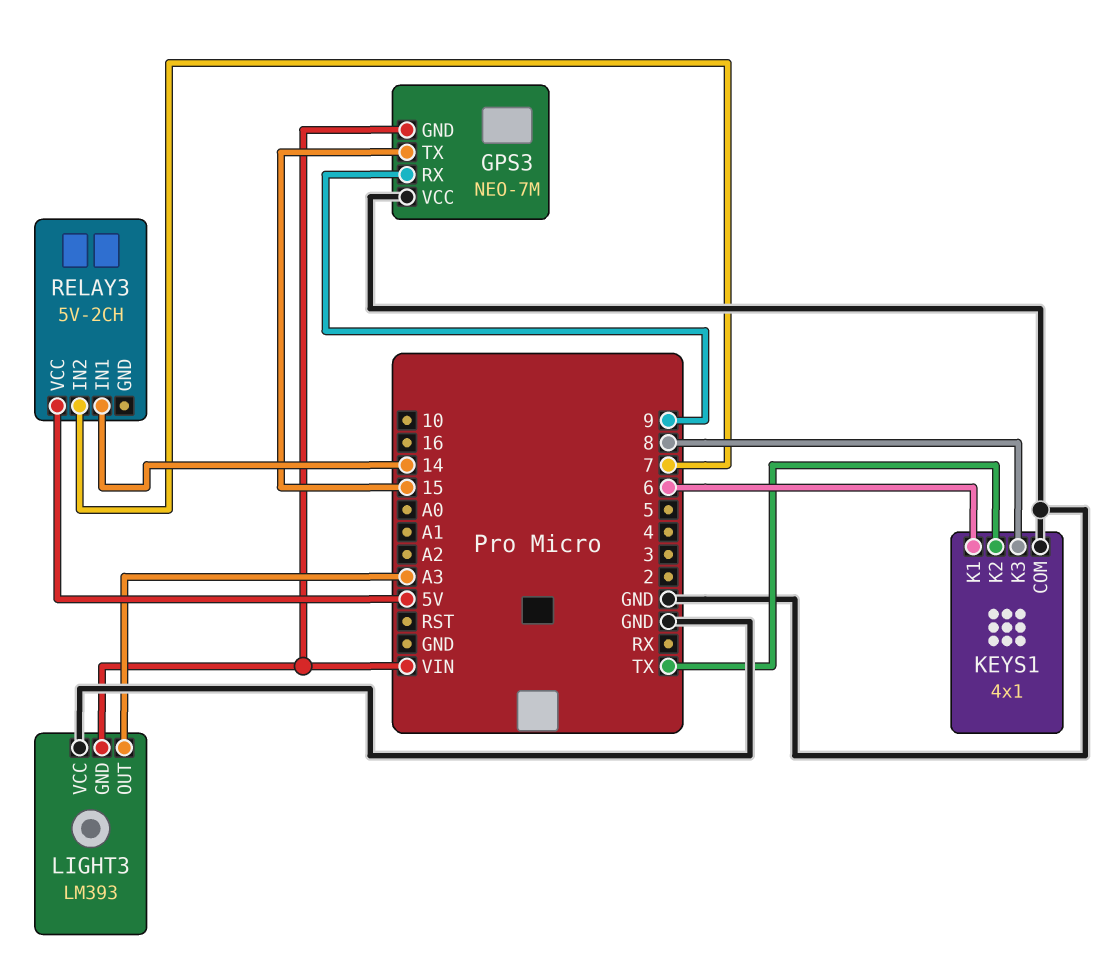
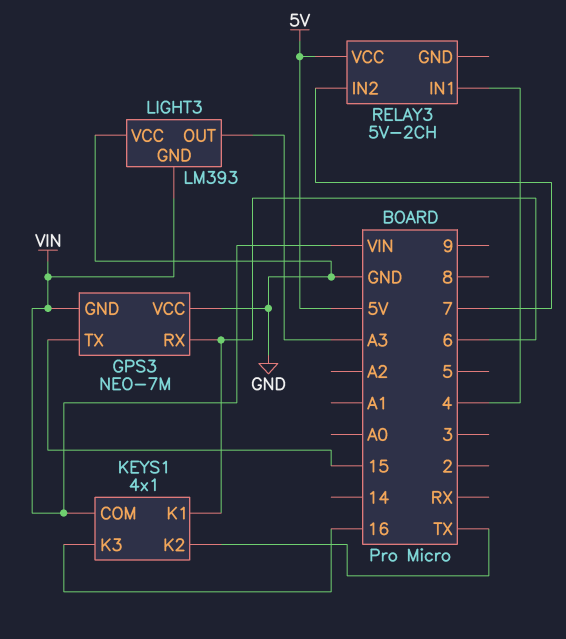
GPS3 pin RX: 9 -> 6
KEYS1 pin COM: GND -> VIN
KEYS1 pin K3: 8 -> 16
RELAY3 pin IN1: 14 -> 4

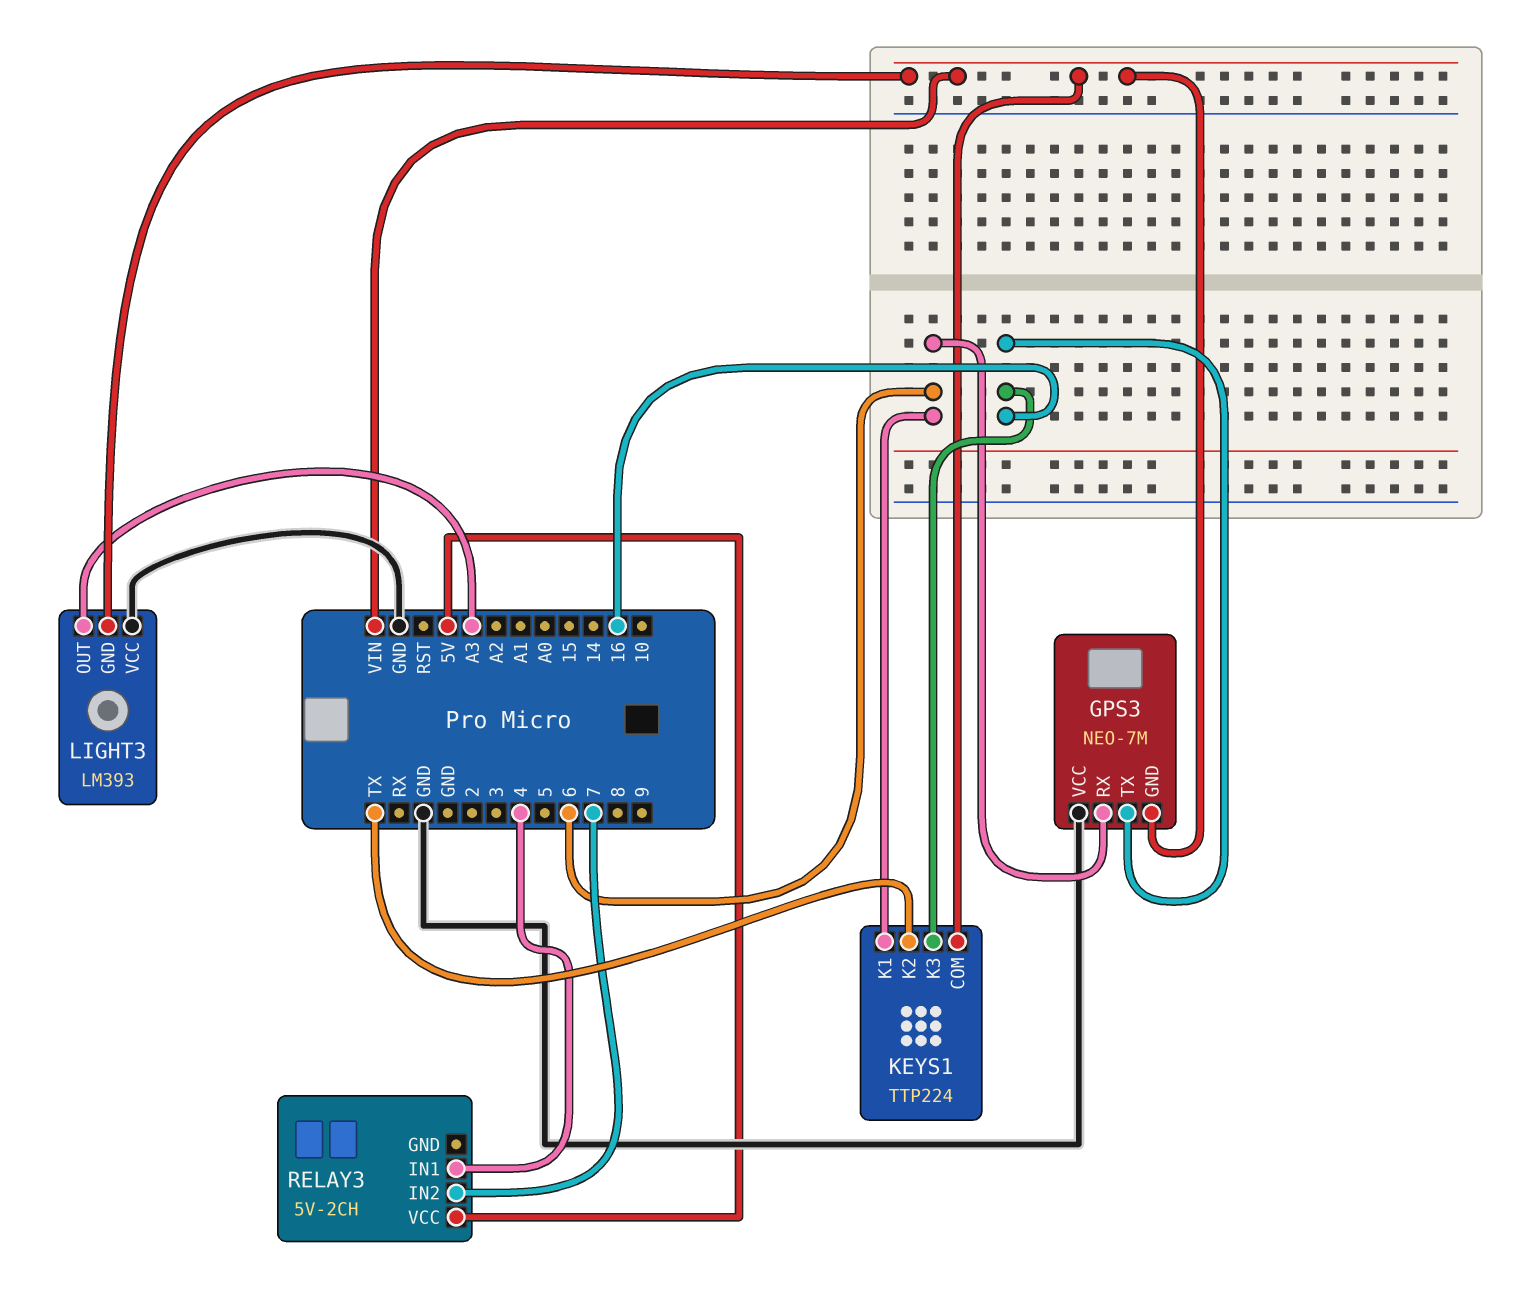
GPS3 pin TX: 15 -> 16
KEYS1: 4x1 -> TTP224

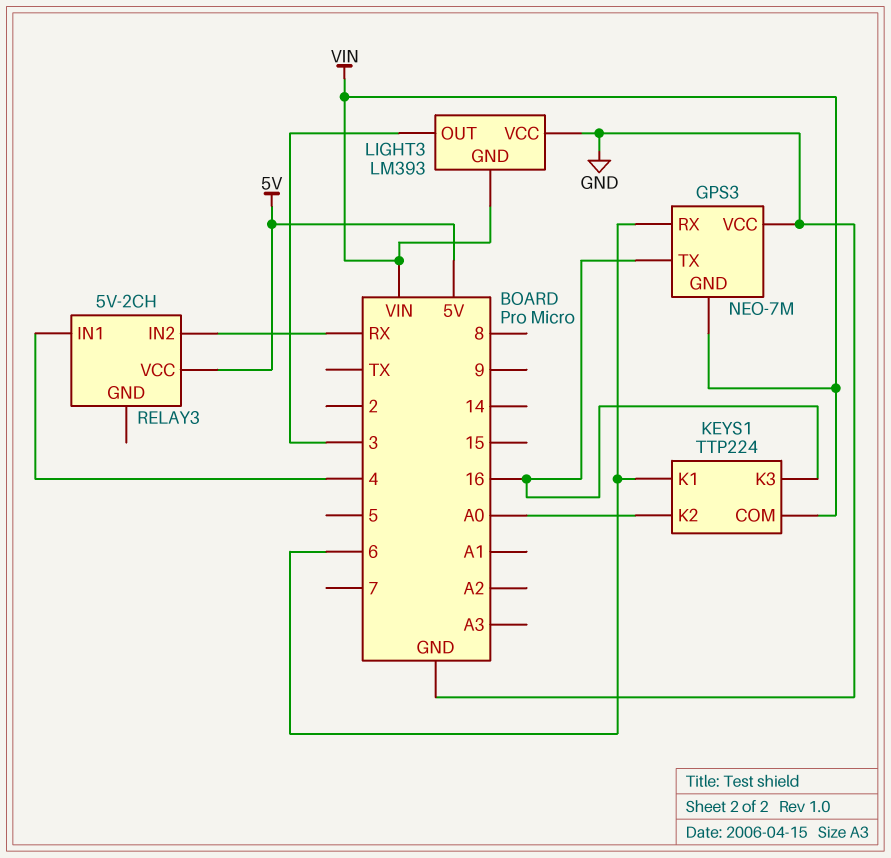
KEYS1 pin K2: TX -> A0
LIGHT3 pin OUT: A3 -> 3
RELAY3 pin IN2: 7 -> RX

